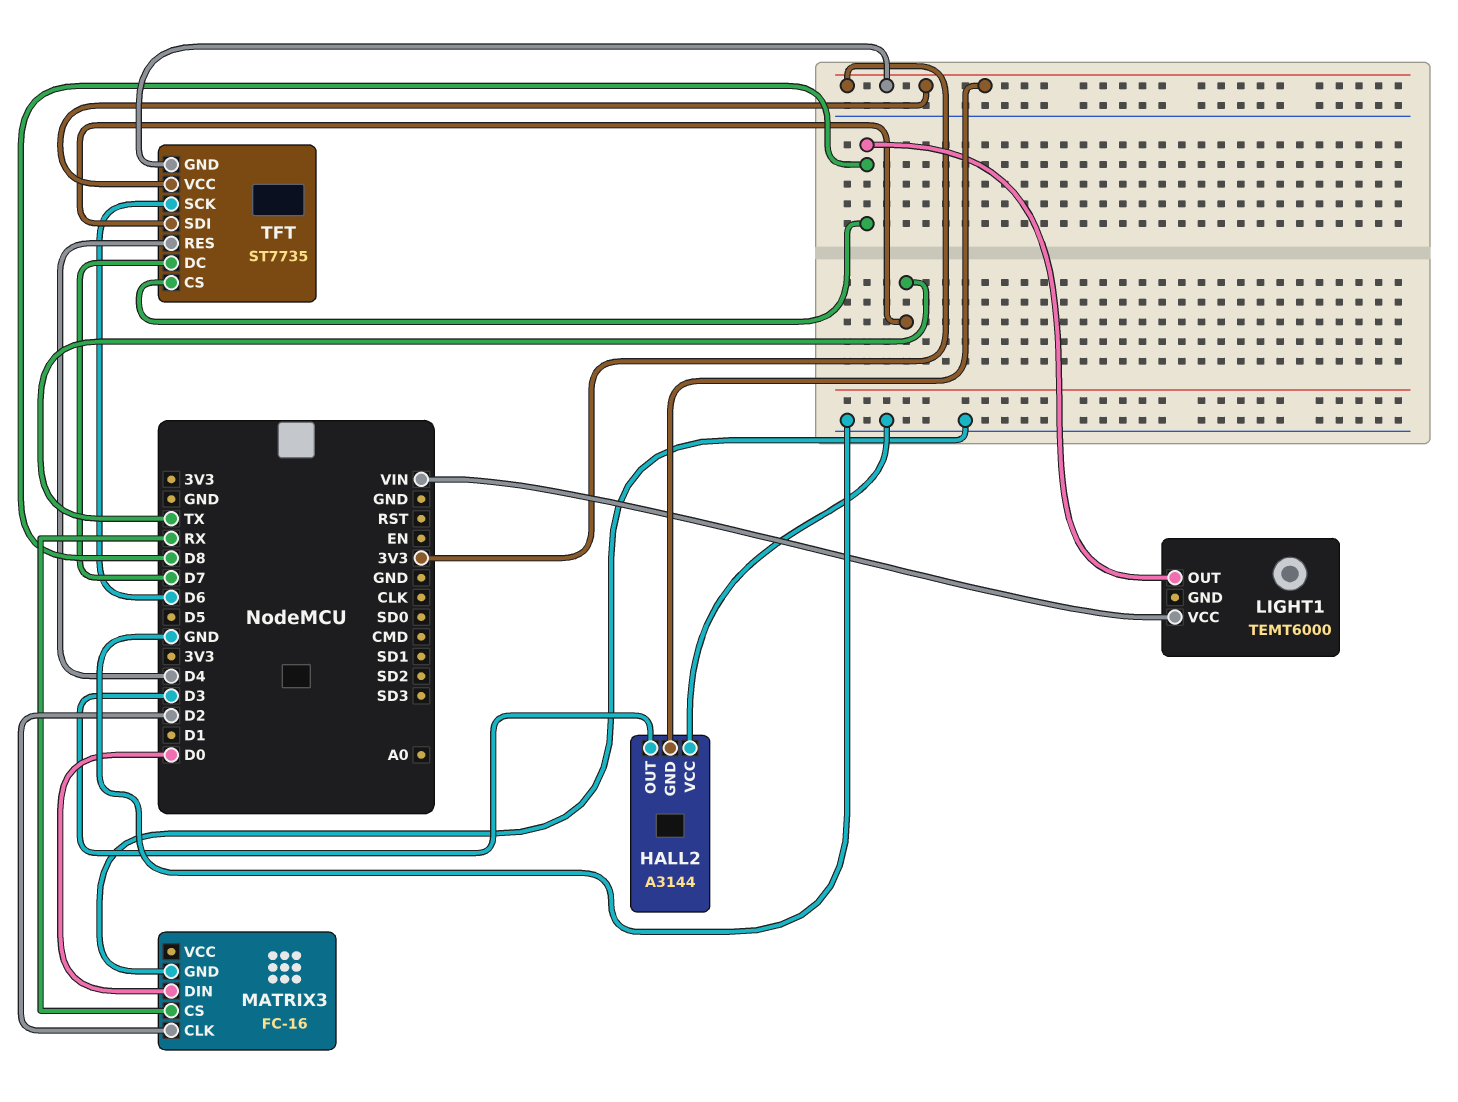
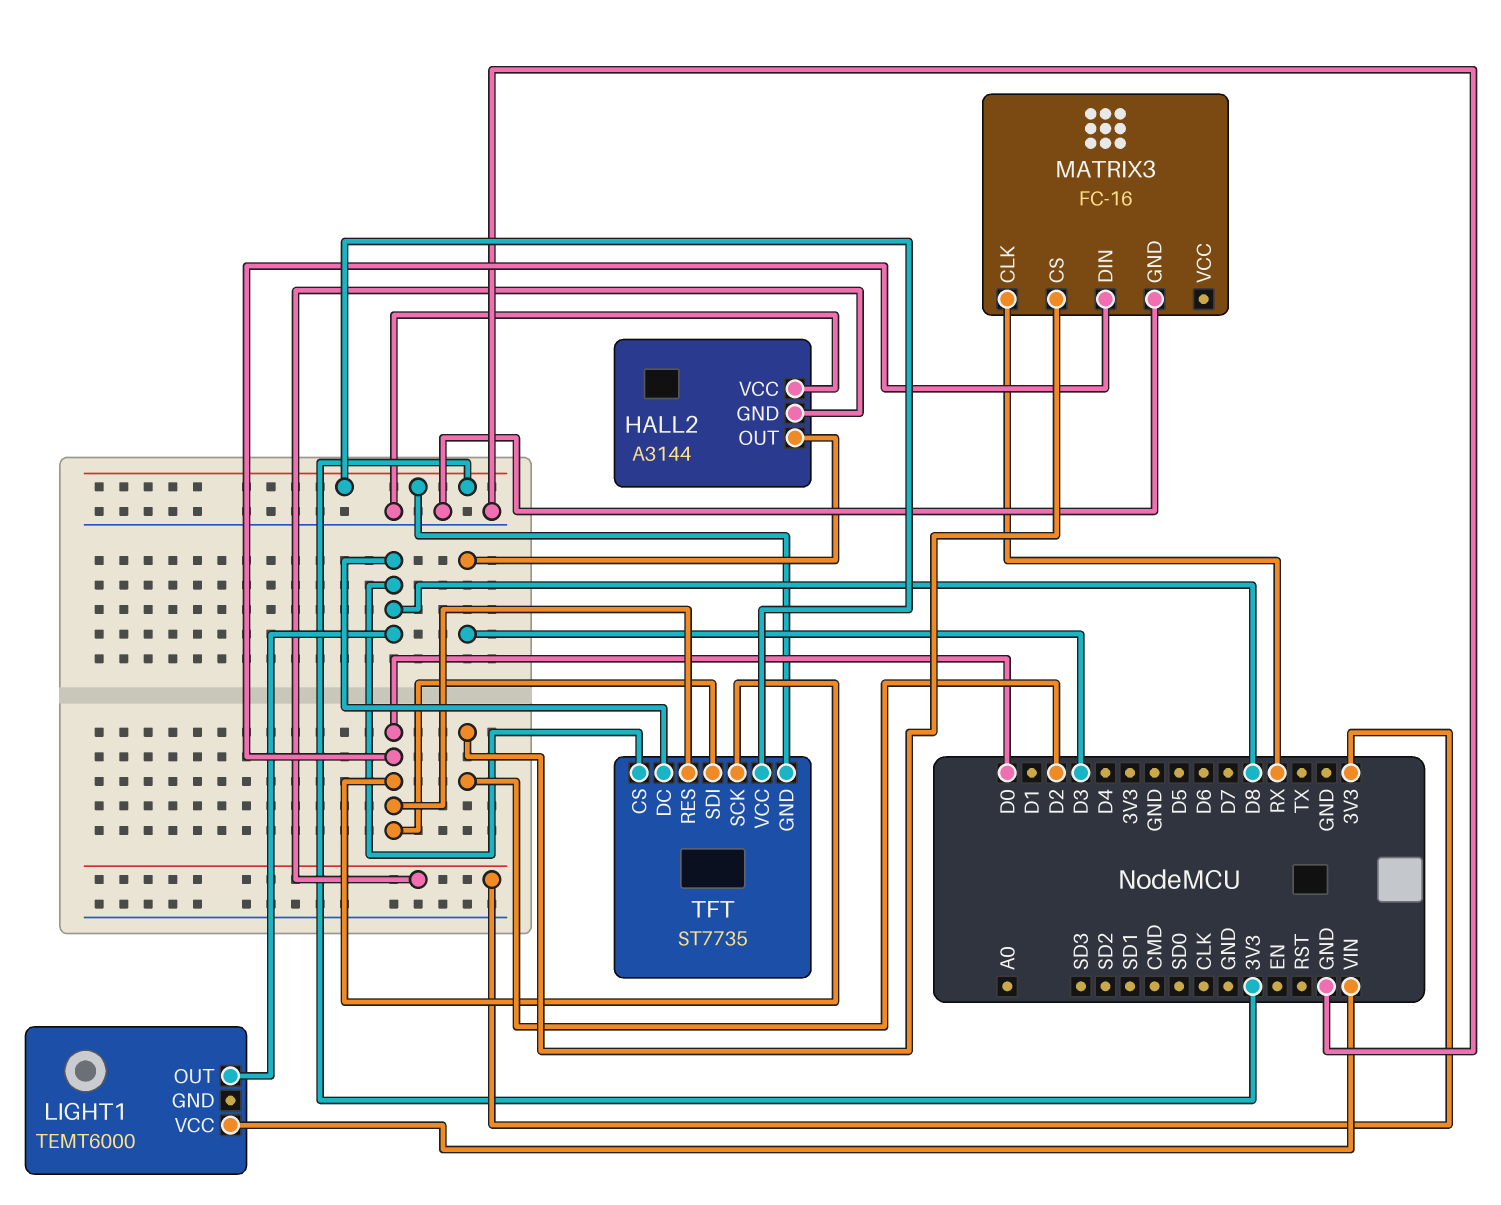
MATRIX3 pin CLK: D2 -> RX
MATRIX3 pin CS: RX -> D2
TFT pin DC: D7 -> D8
TFT pin RES: D4 -> D0
TFT pin SCK: D6 -> D0
TFT pin SDI: TX -> D0

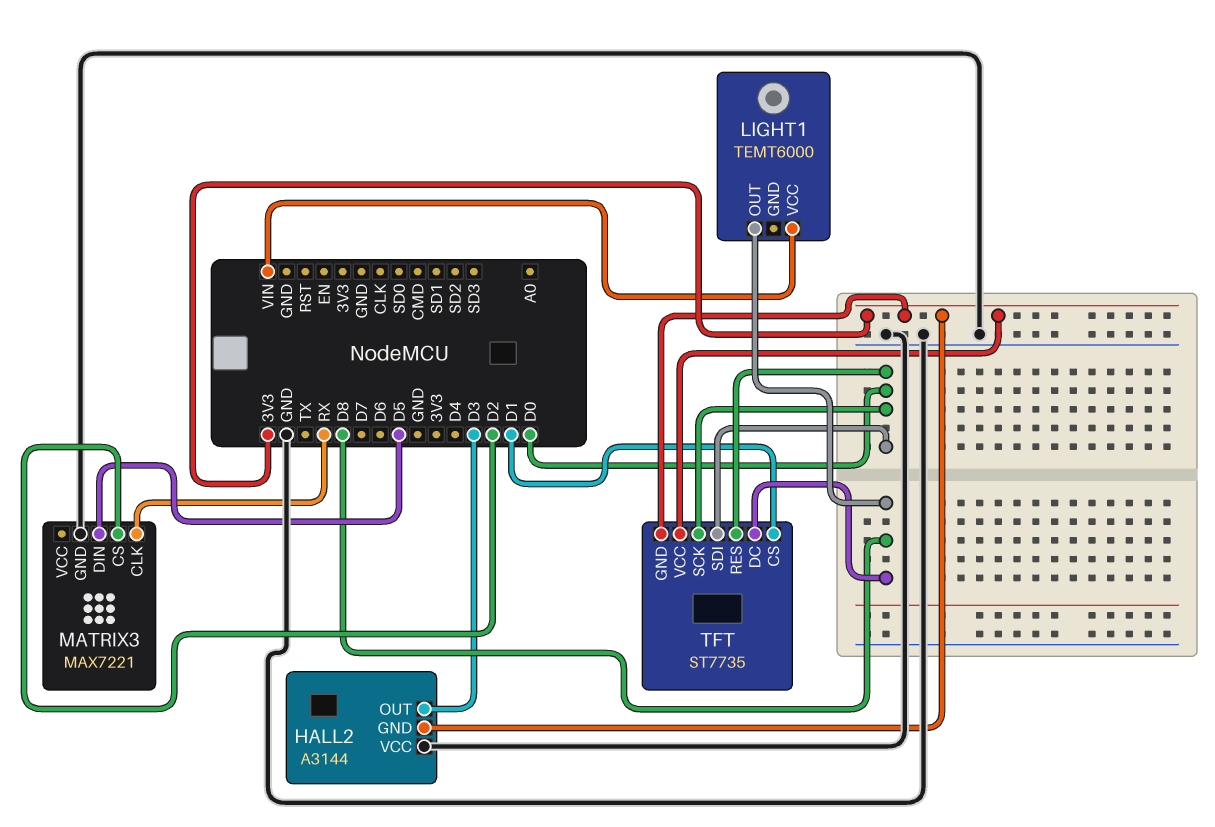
MATRIX3: FC-16 -> MAX7221
MATRIX3 pin DIN: D0 -> D5
TFT pin CS: D8 -> D1

